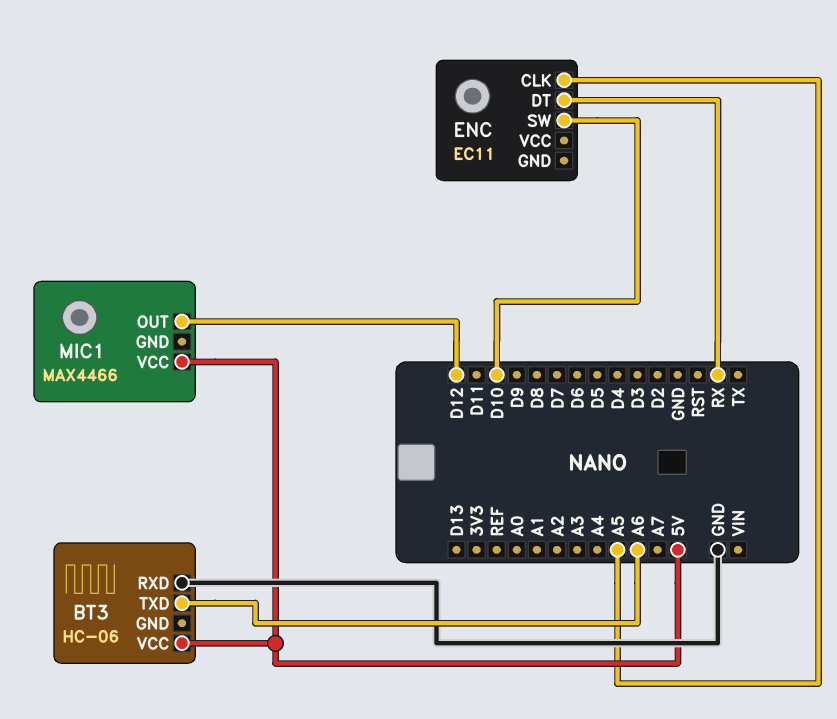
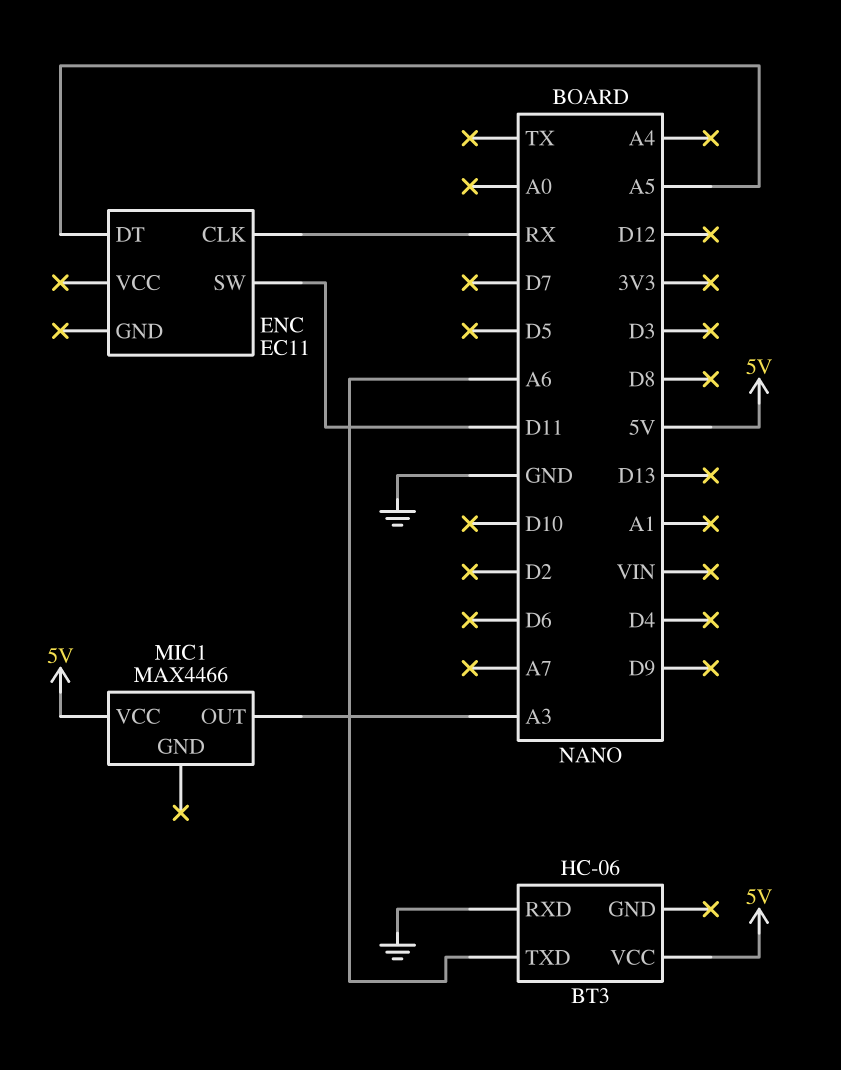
ENC pin CLK: A5 -> RX
ENC pin DT: RX -> A5
ENC pin SW: D10 -> D11
MIC1 pin OUT: D12 -> A3

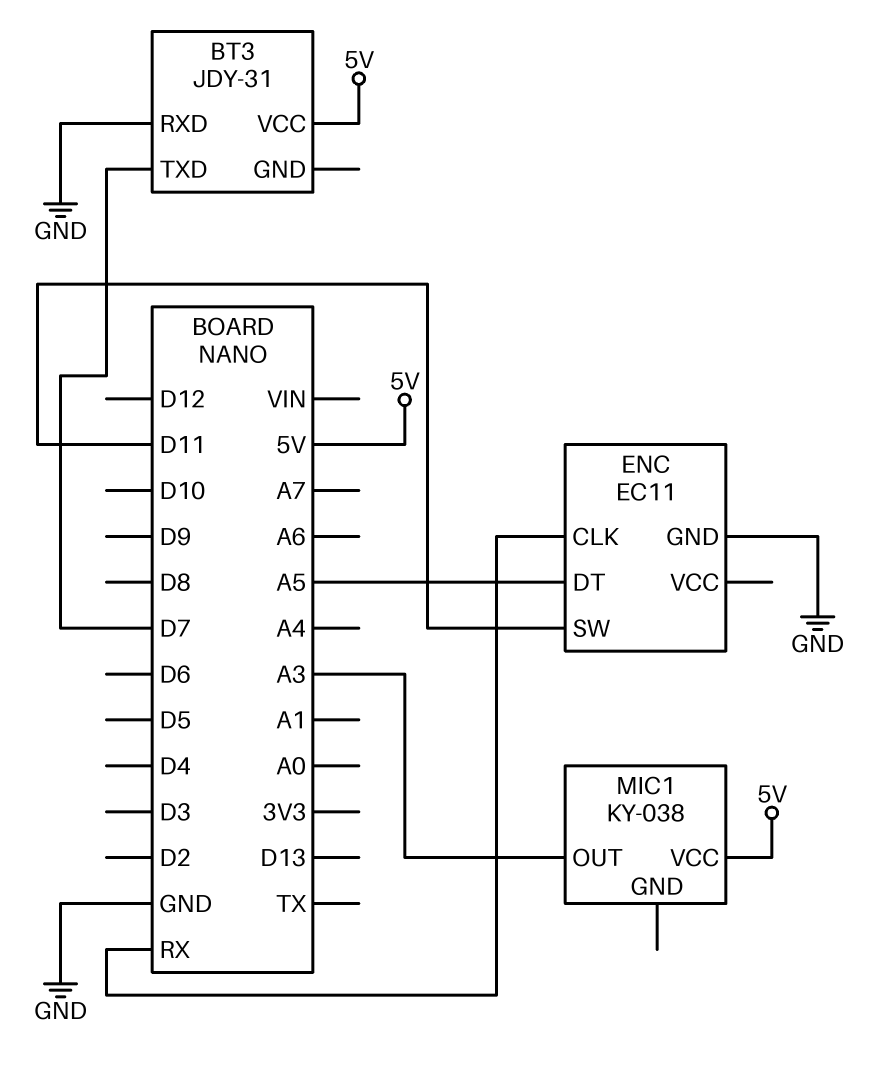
BT3: HC-06 -> JDY-31
BT3 pin TXD: A6 -> D7
ENC pin GND: none -> GND
MIC1: MAX4466 -> KY-038

